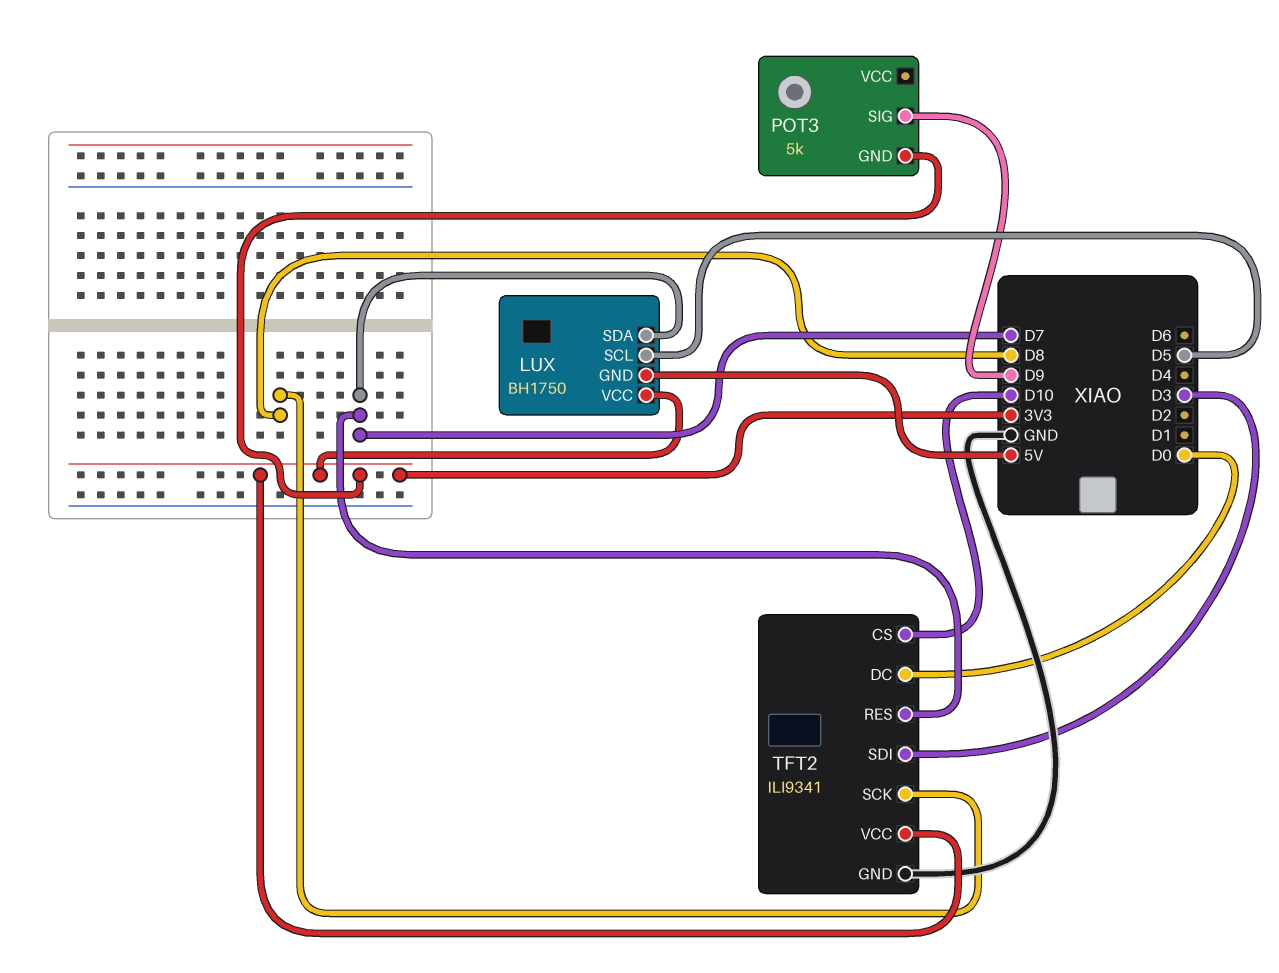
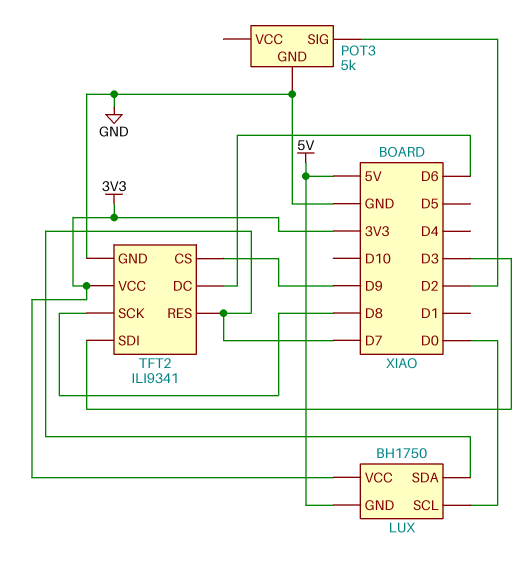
LUX pin SCL: D5 -> D0
POT3 pin GND: 3V3 -> GND
POT3 pin SIG: D9 -> D2
TFT2 pin CS: D10 -> D9
TFT2 pin DC: D0 -> D6

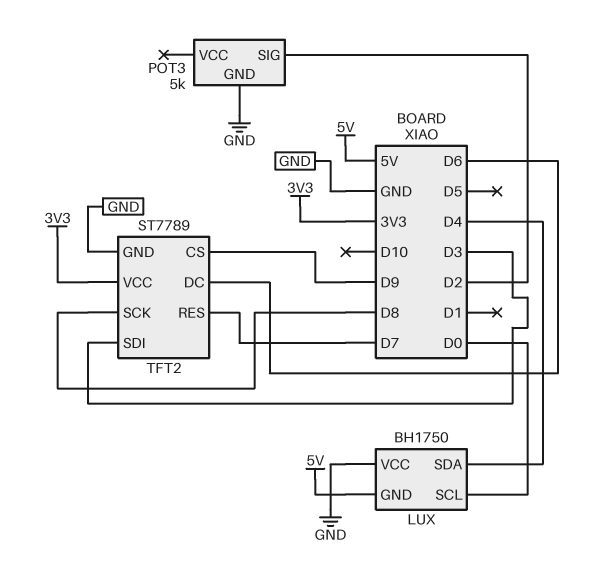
LUX pin SDA: D7 -> D4
LUX pin VCC: 3V3 -> GND
TFT2: ILI9341 -> ST7789

